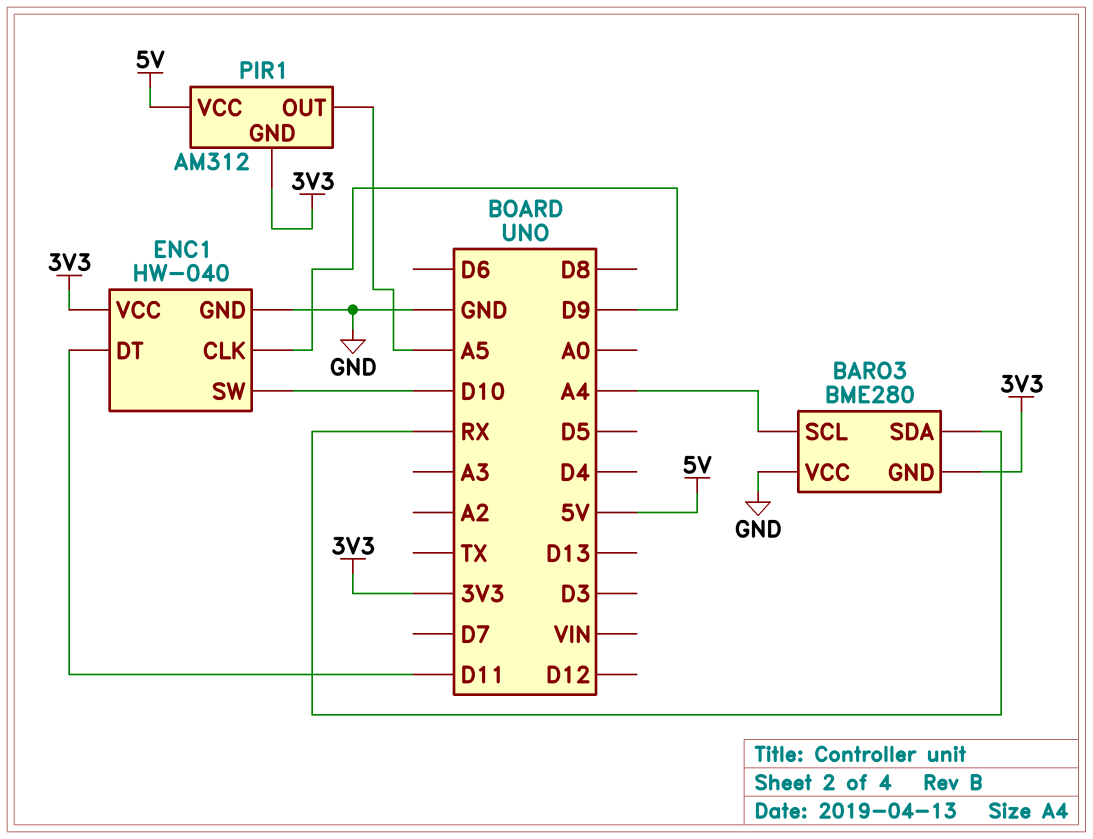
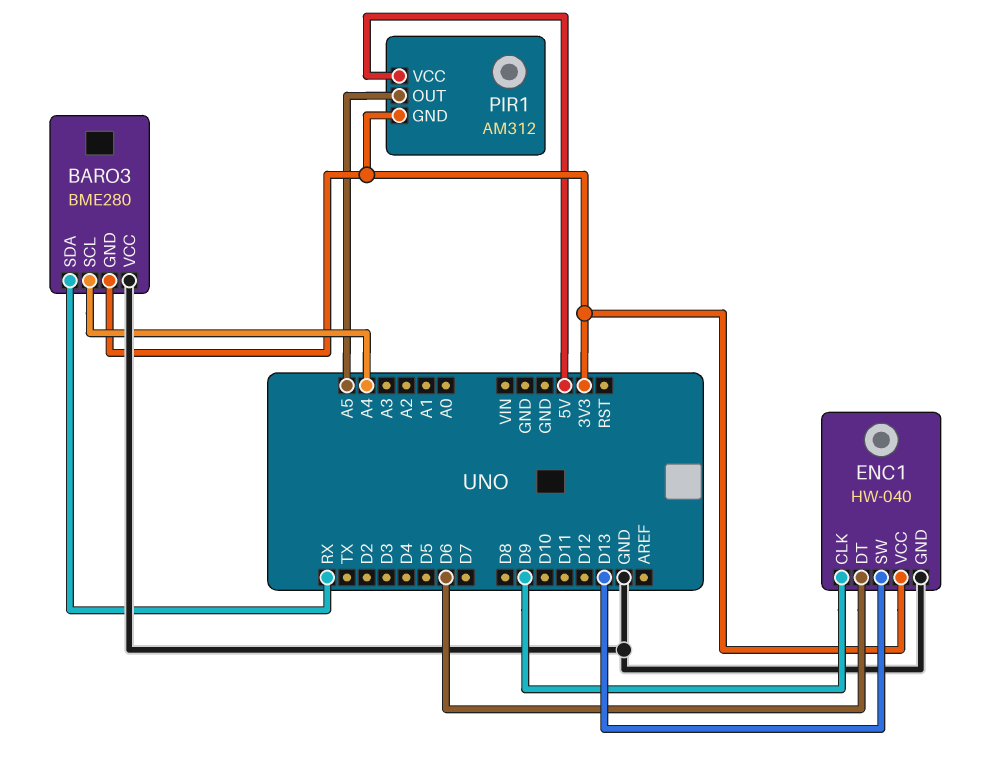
ENC1 pin DT: D11 -> D6
ENC1 pin SW: D10 -> D13

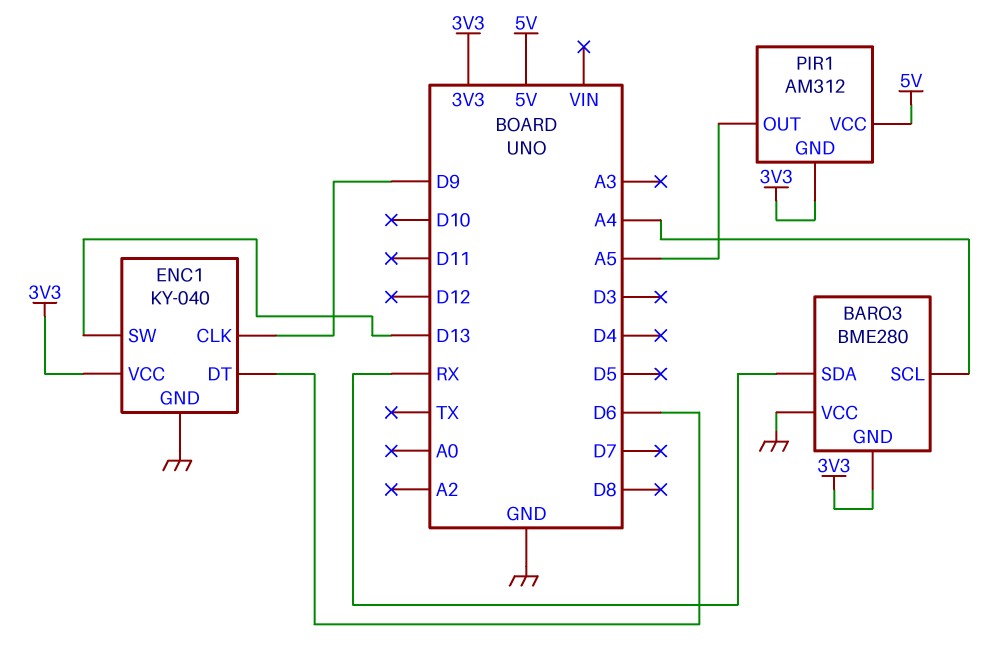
ENC1: HW-040 -> KY-040

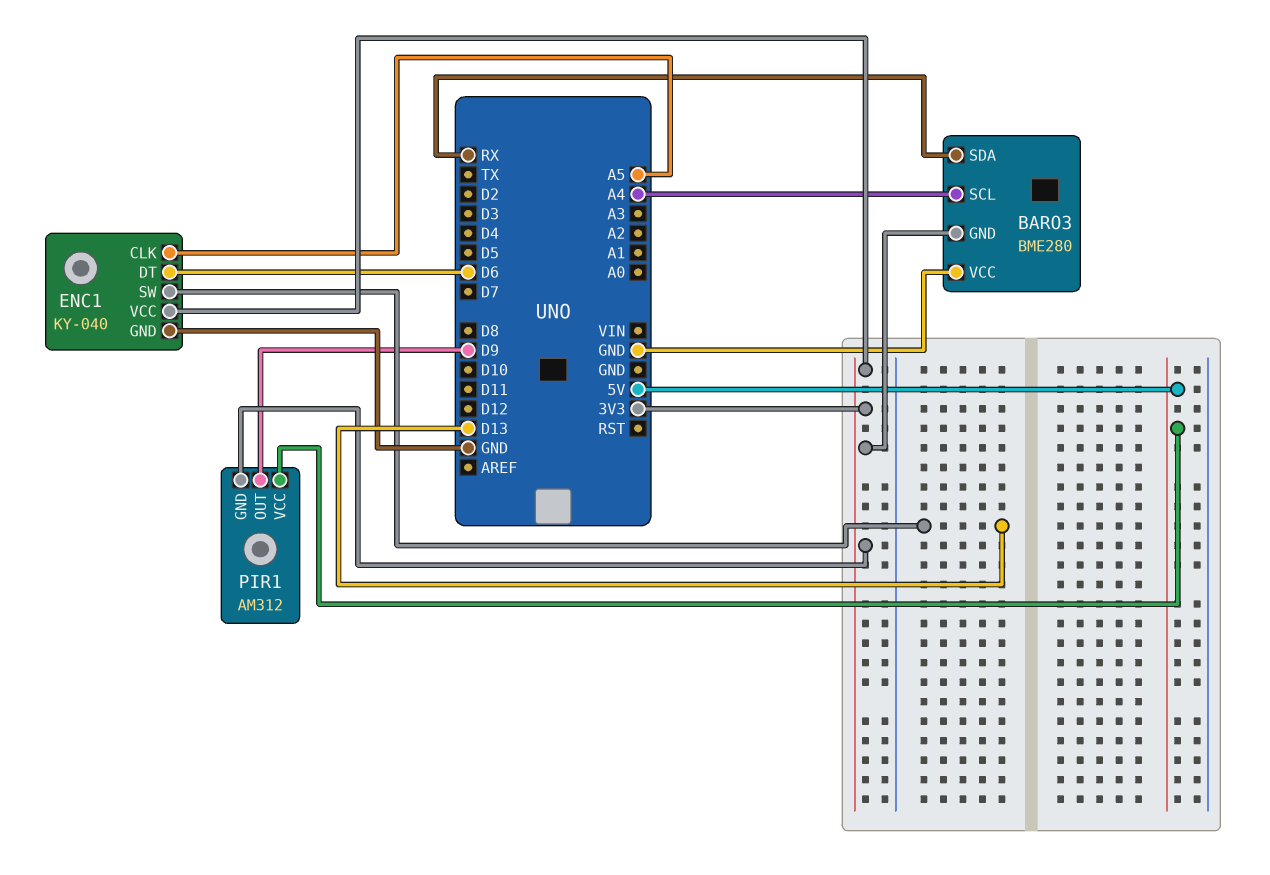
ENC1 pin CLK: D9 -> A5
PIR1 pin OUT: A5 -> D9

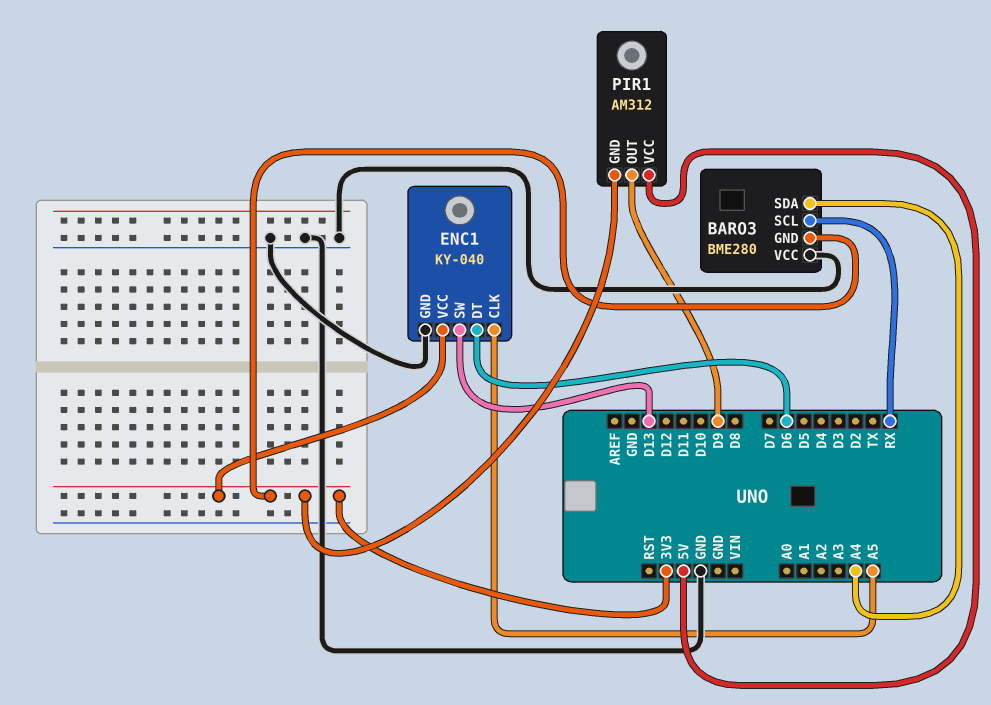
BARO3 pin SCL: A4 -> RX
BARO3 pin SDA: RX -> A4

